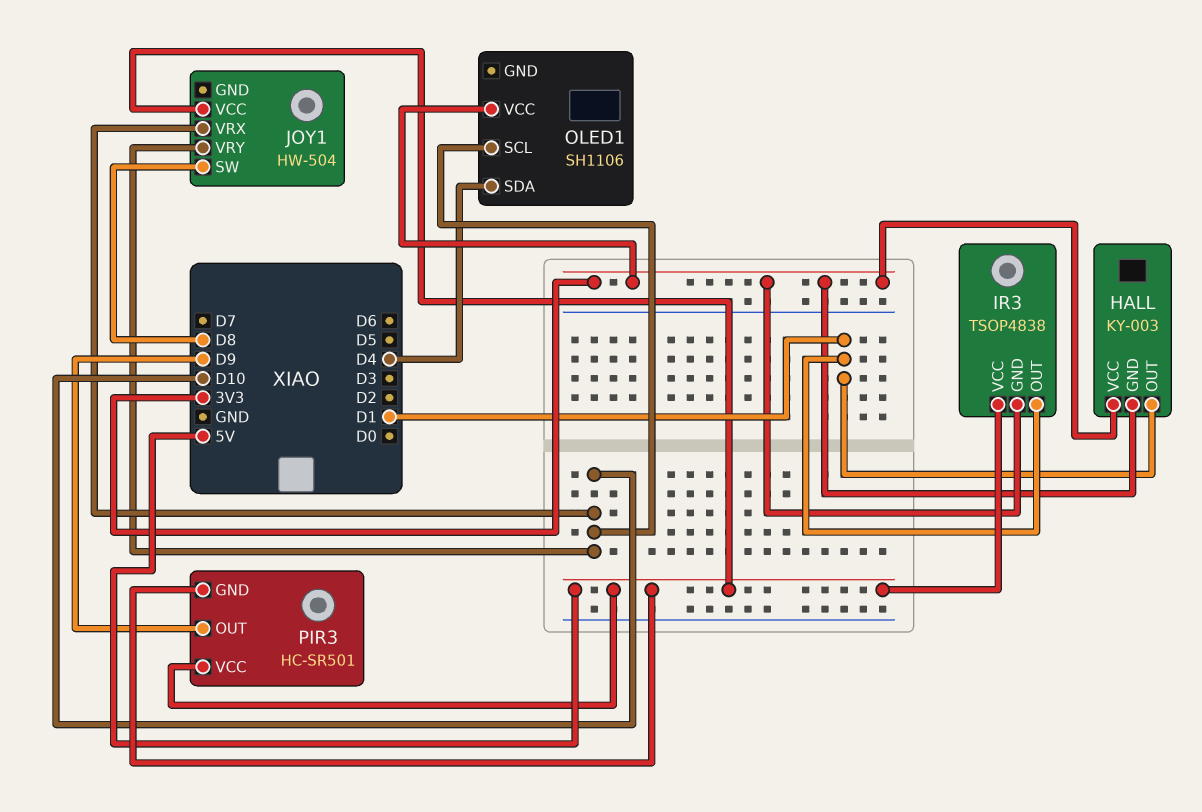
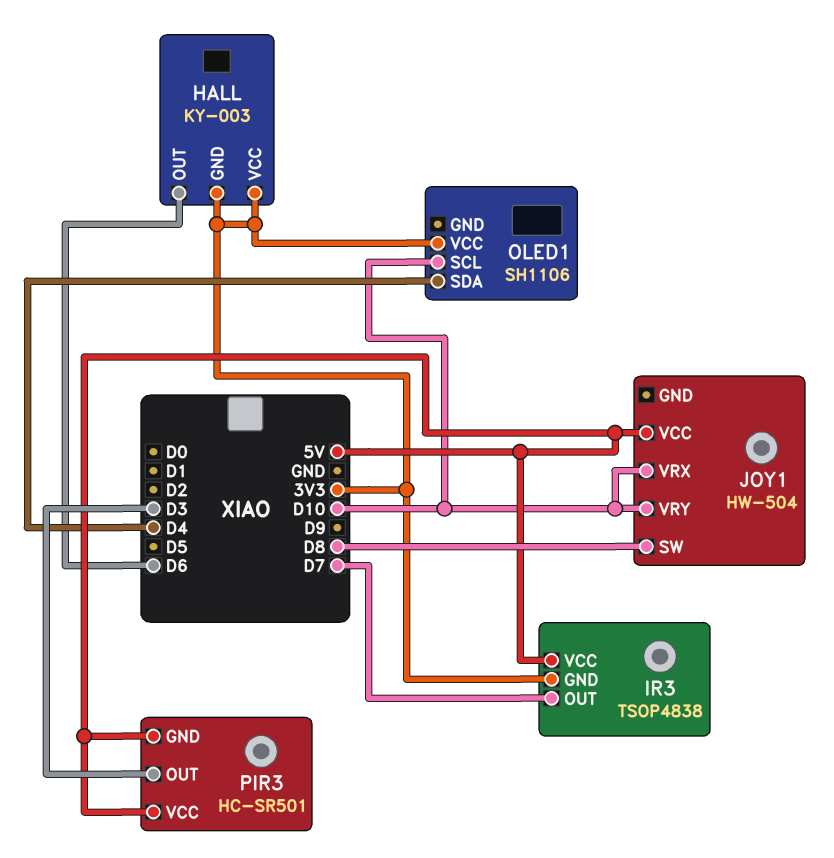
HALL pin OUT: D1 -> D6
IR3 pin OUT: D1 -> D7
PIR3 pin OUT: D9 -> D3

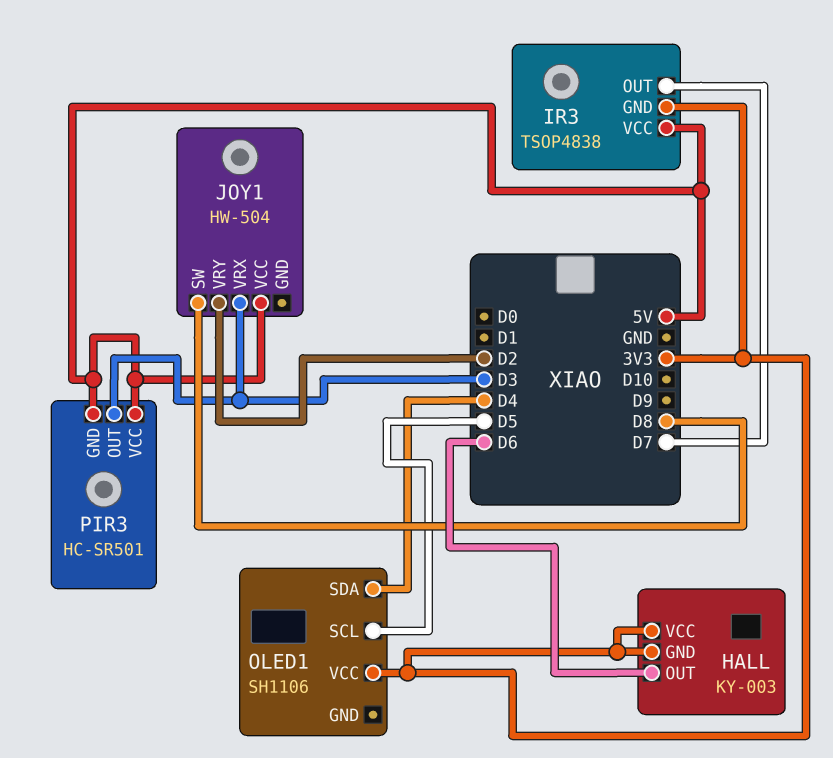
JOY1 pin VRX: D10 -> D3
JOY1 pin VRY: D10 -> D2
OLED1 pin SCL: D10 -> D5

